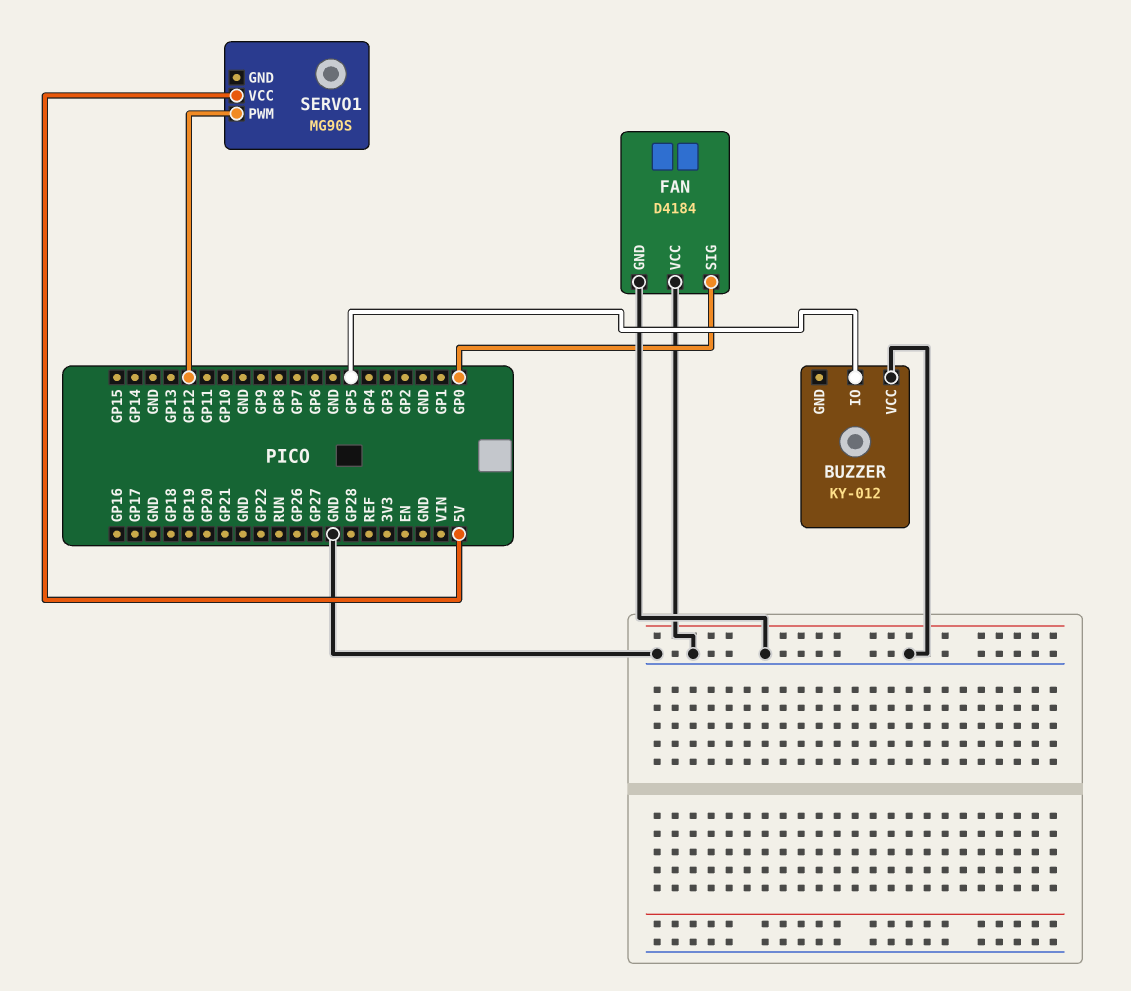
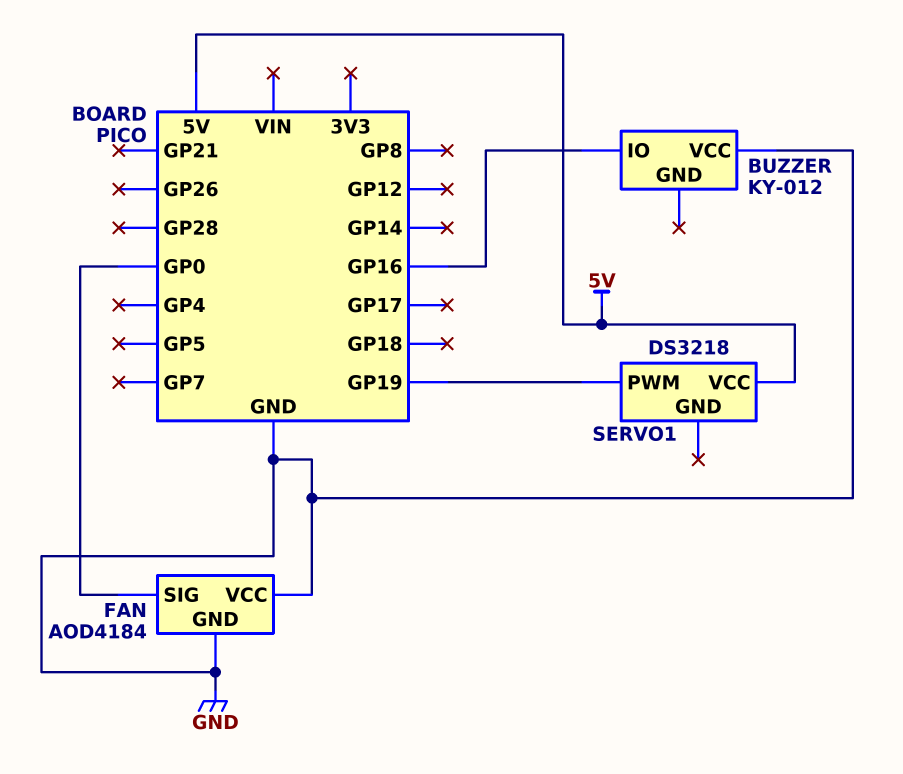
BUZZER pin IO: GP5 -> GP16
FAN: D4184 -> AOD4184
SERVO1: MG90S -> DS3218
SERVO1 pin PWM: GP12 -> GP19

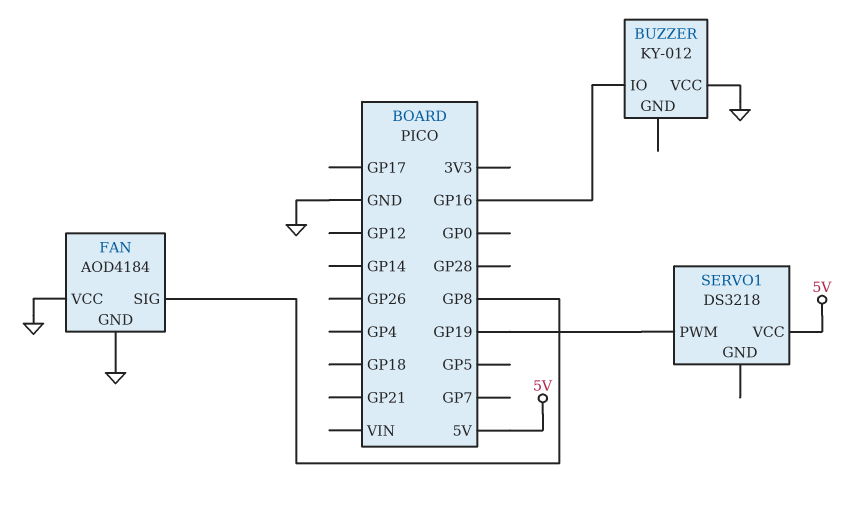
FAN pin SIG: GP0 -> GP8

